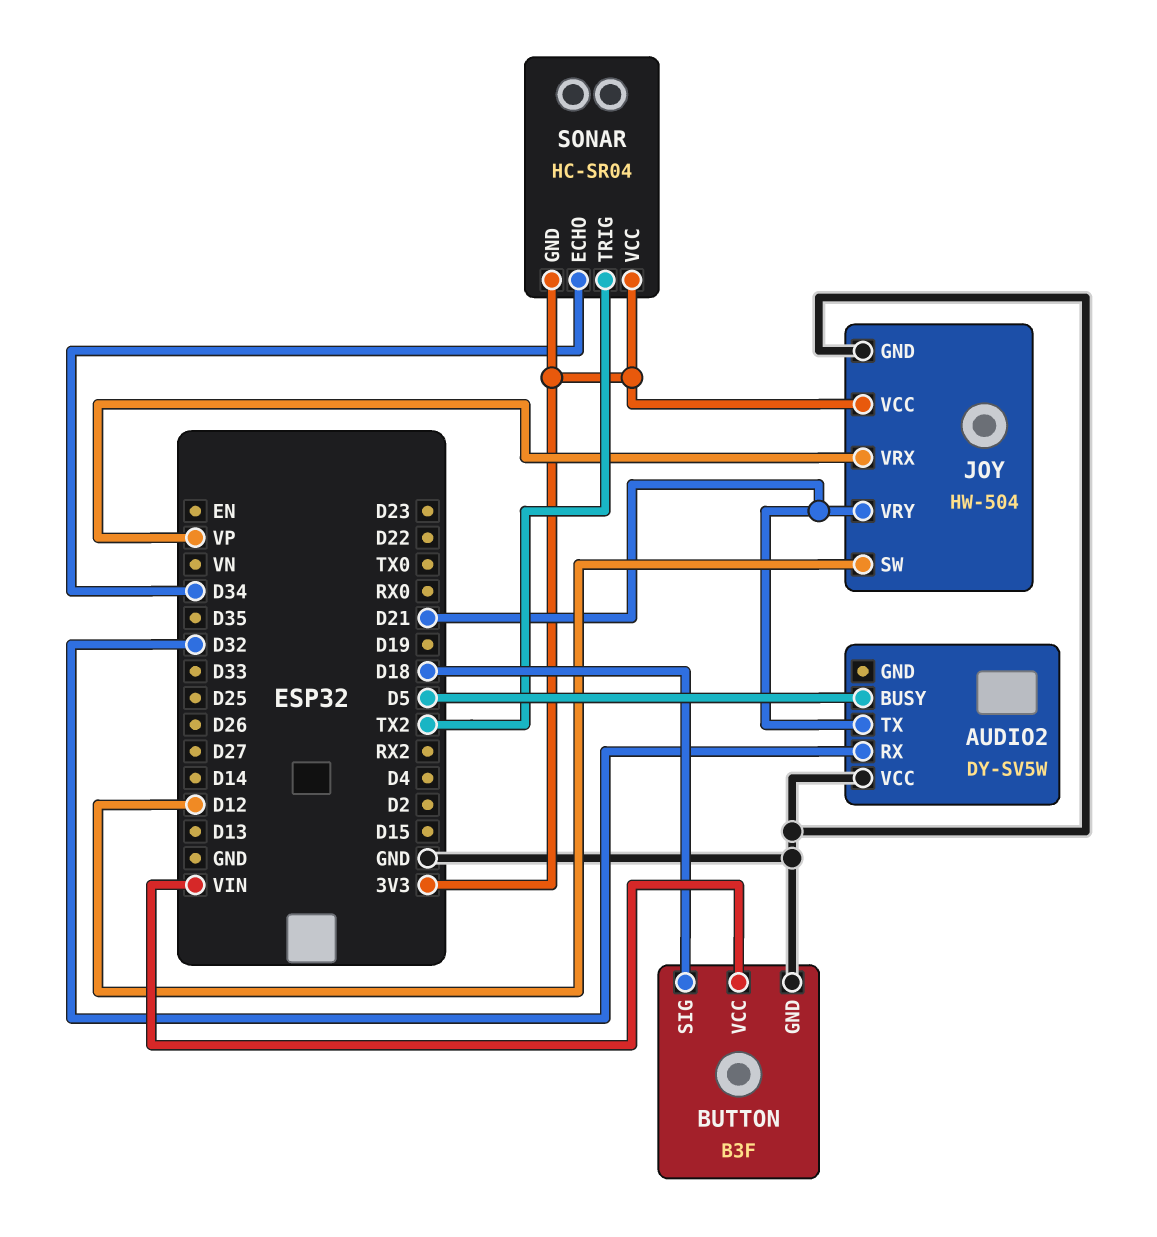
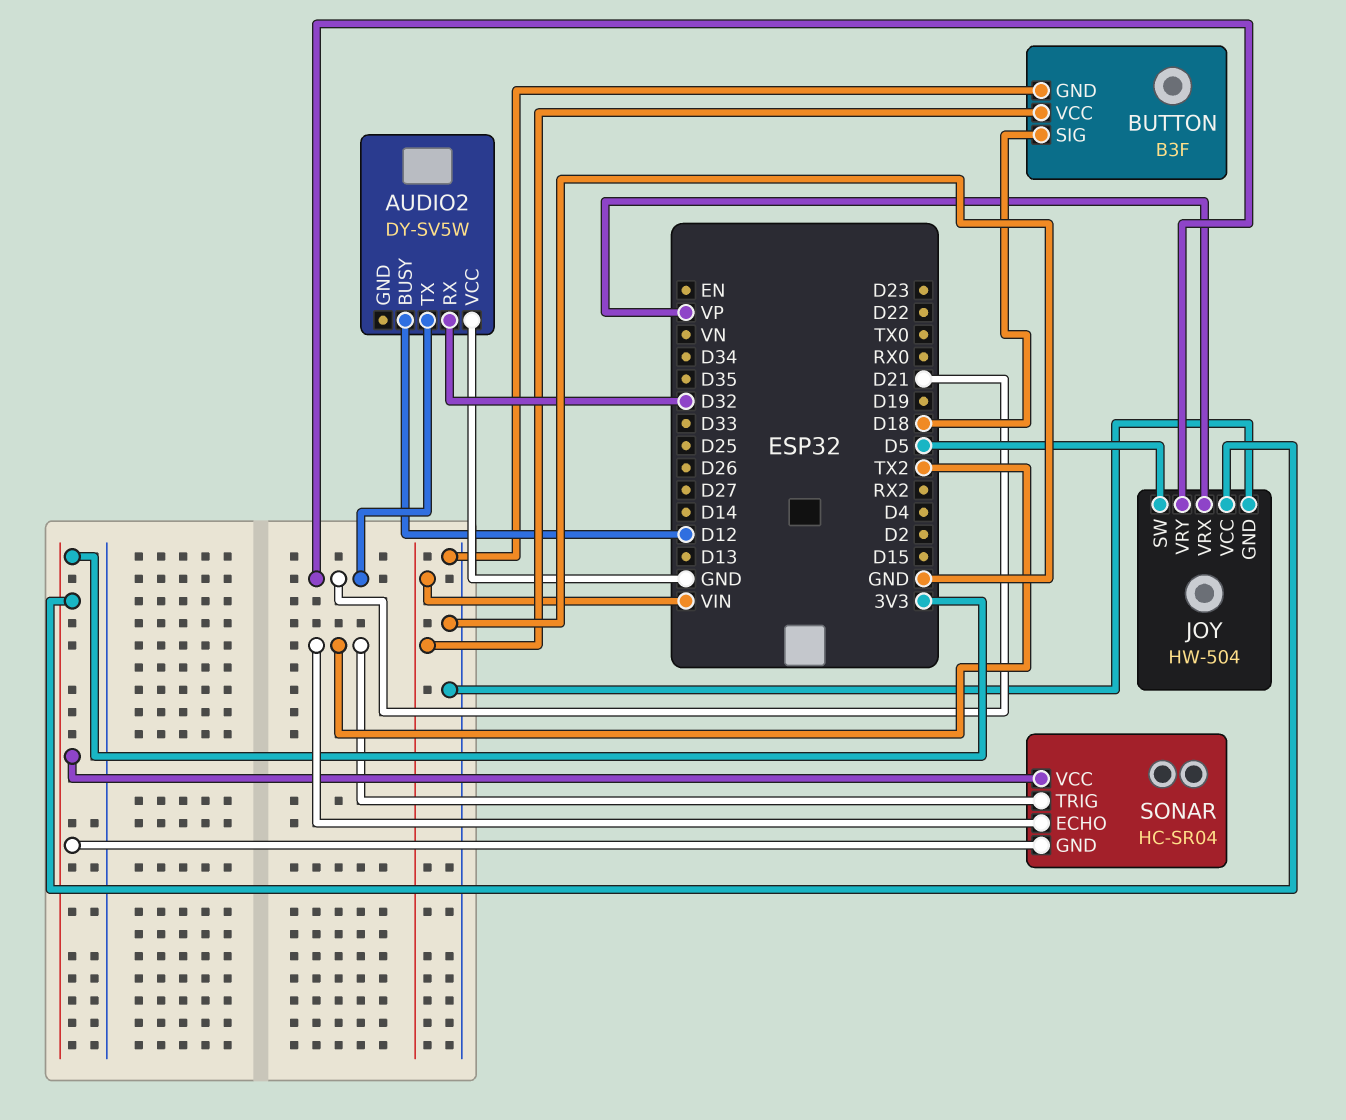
AUDIO2 pin BUSY: D5 -> D12
JOY pin SW: D12 -> D5
SONAR pin ECHO: D34 -> TX2

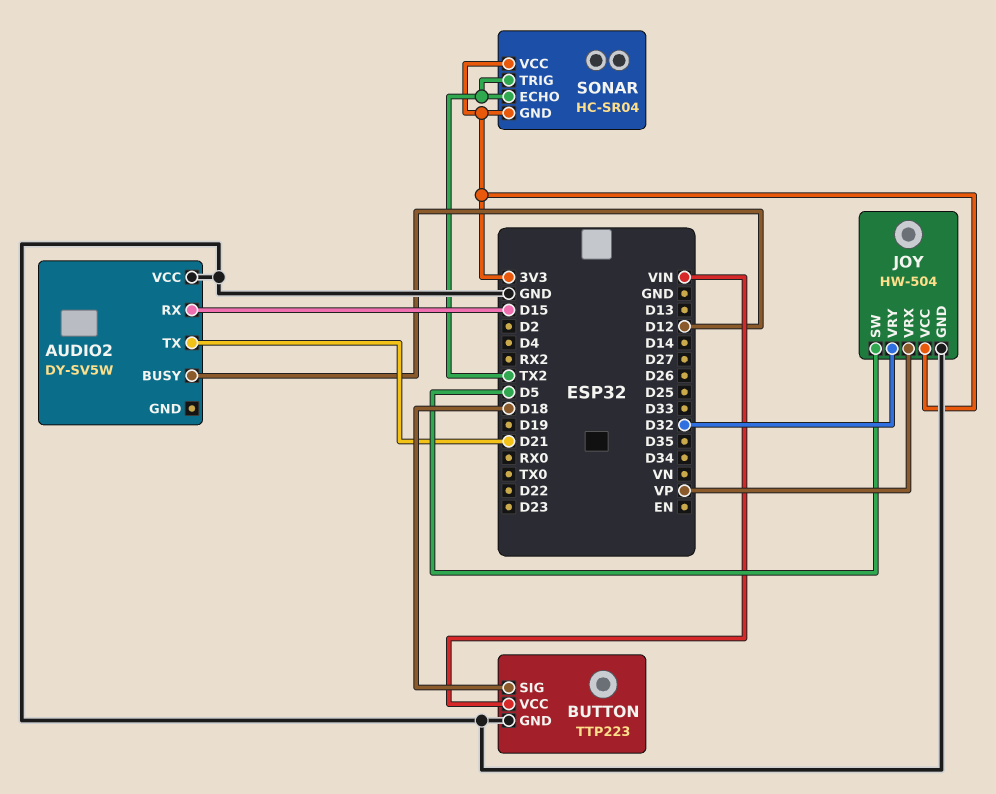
AUDIO2 pin RX: D32 -> D15
BUTTON: B3F -> TTP223
JOY pin VRY: D21 -> D32

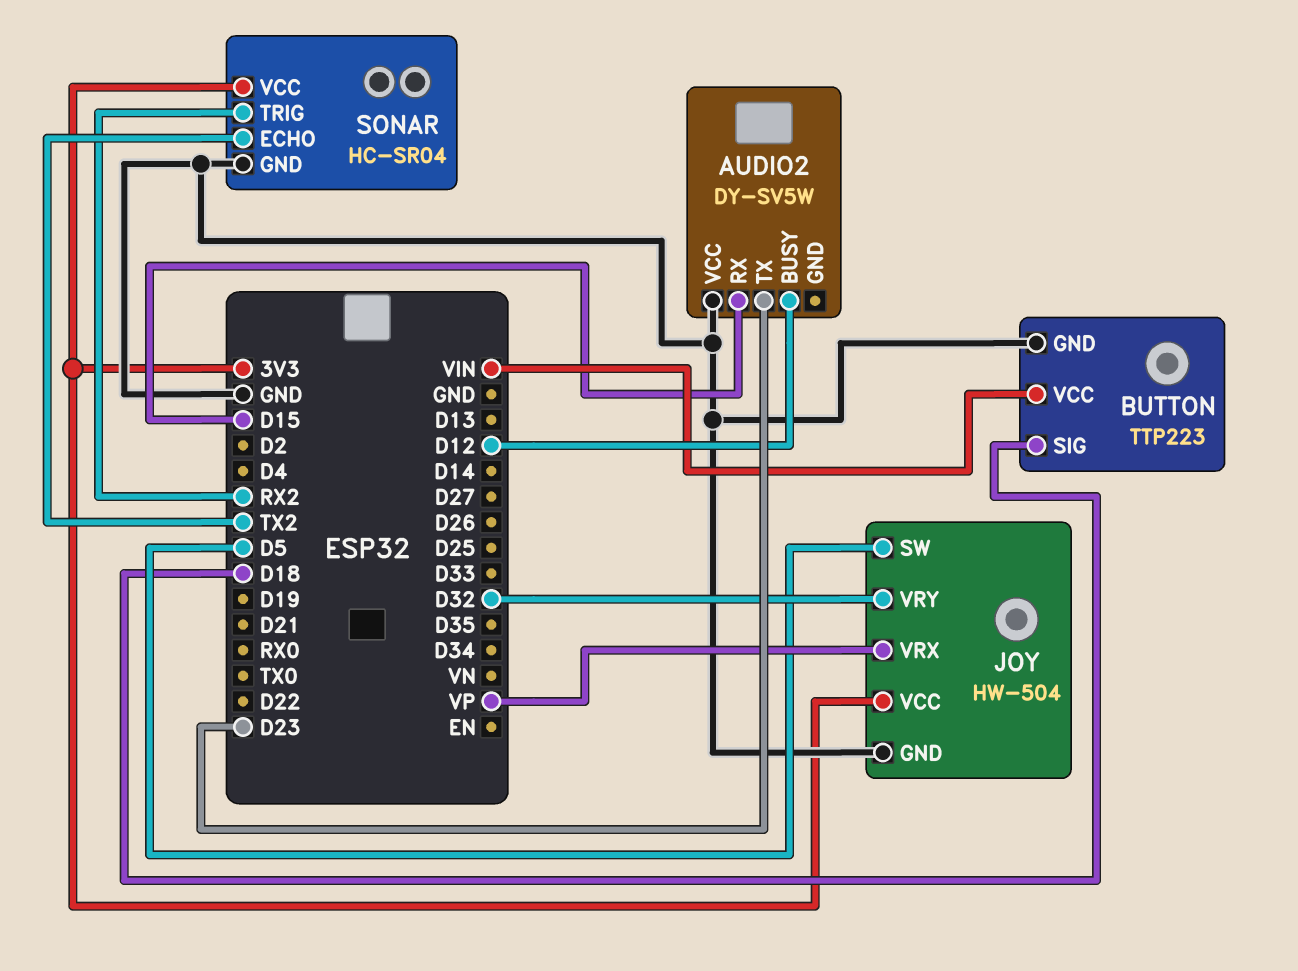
AUDIO2 pin TX: D21 -> D23
SONAR pin GND: 3V3 -> GND
SONAR pin TRIG: TX2 -> RX2

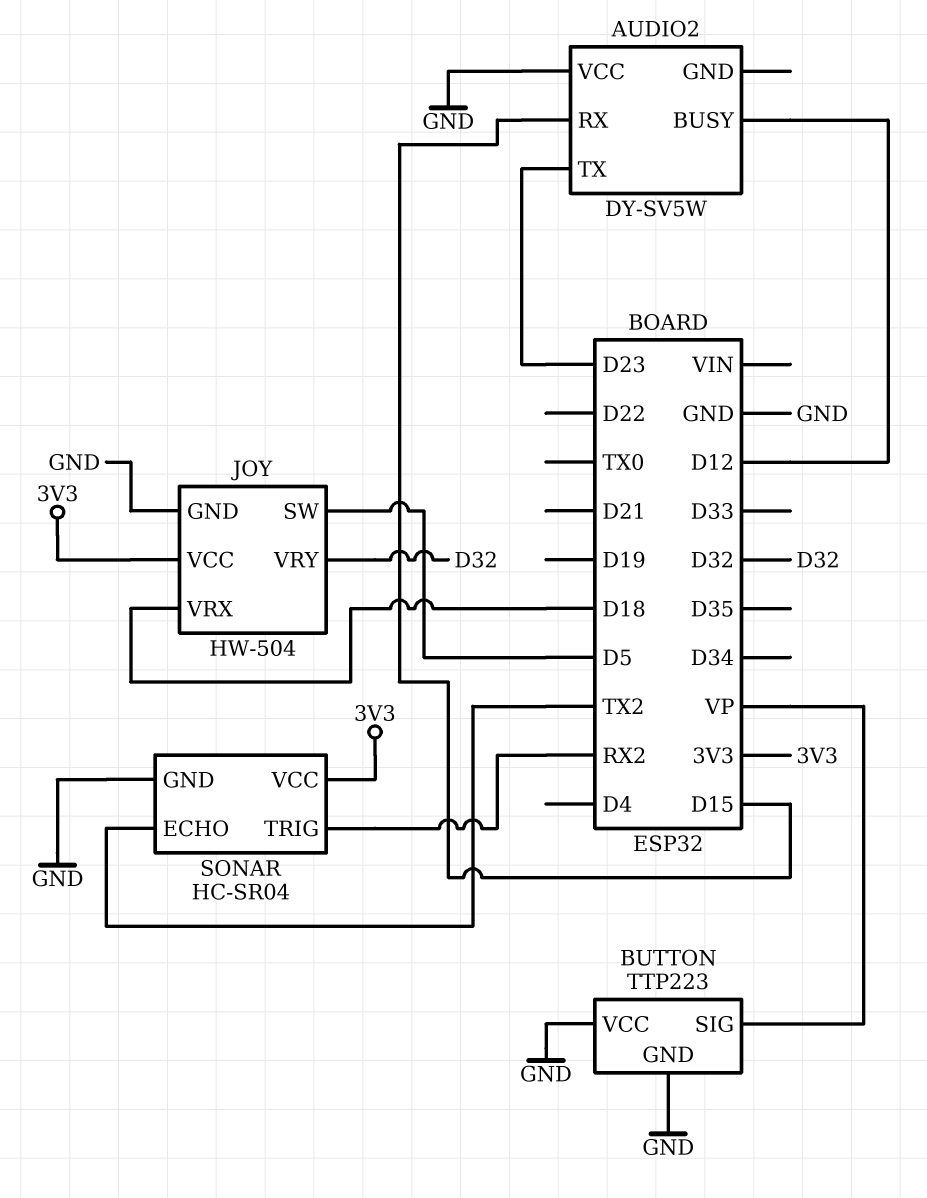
BUTTON pin SIG: D18 -> VP
BUTTON pin VCC: VIN -> GND
JOY pin VRX: VP -> D18

